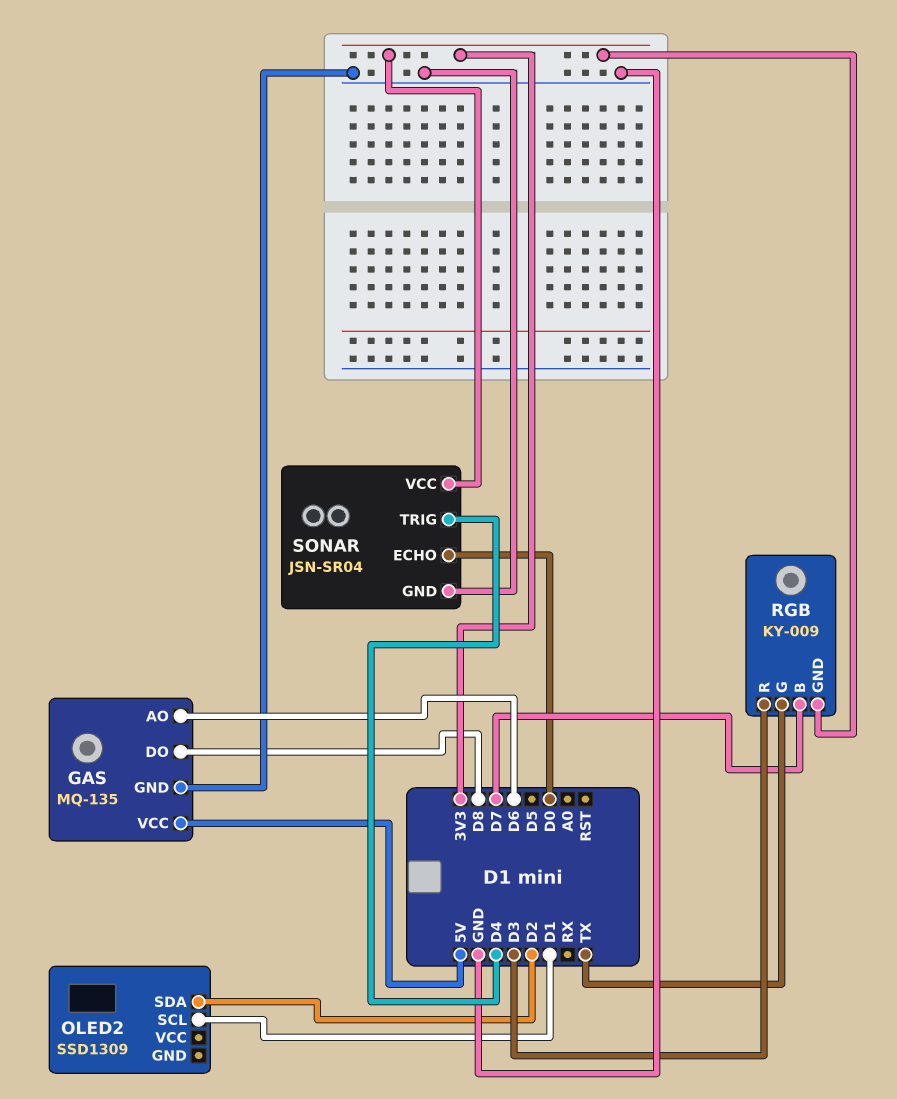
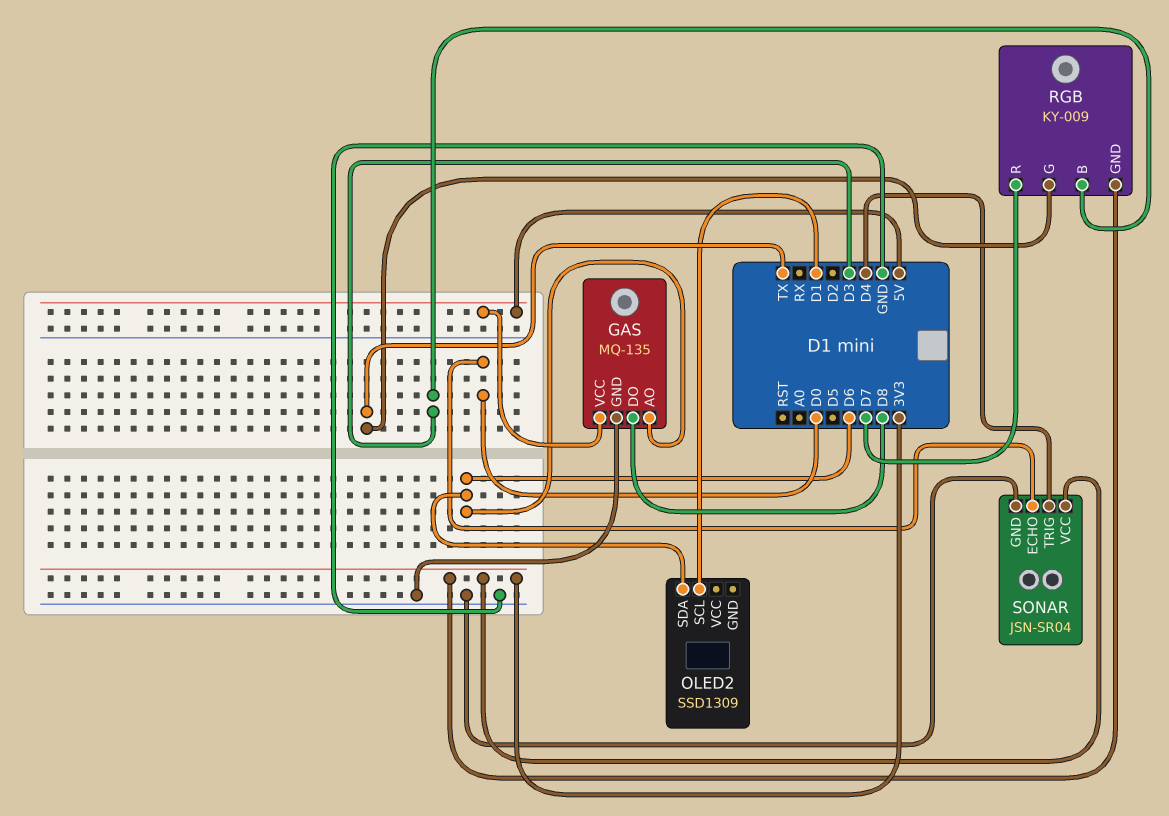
OLED2 pin SDA: D2 -> D6
RGB pin B: D7 -> D3
RGB pin R: D3 -> D7

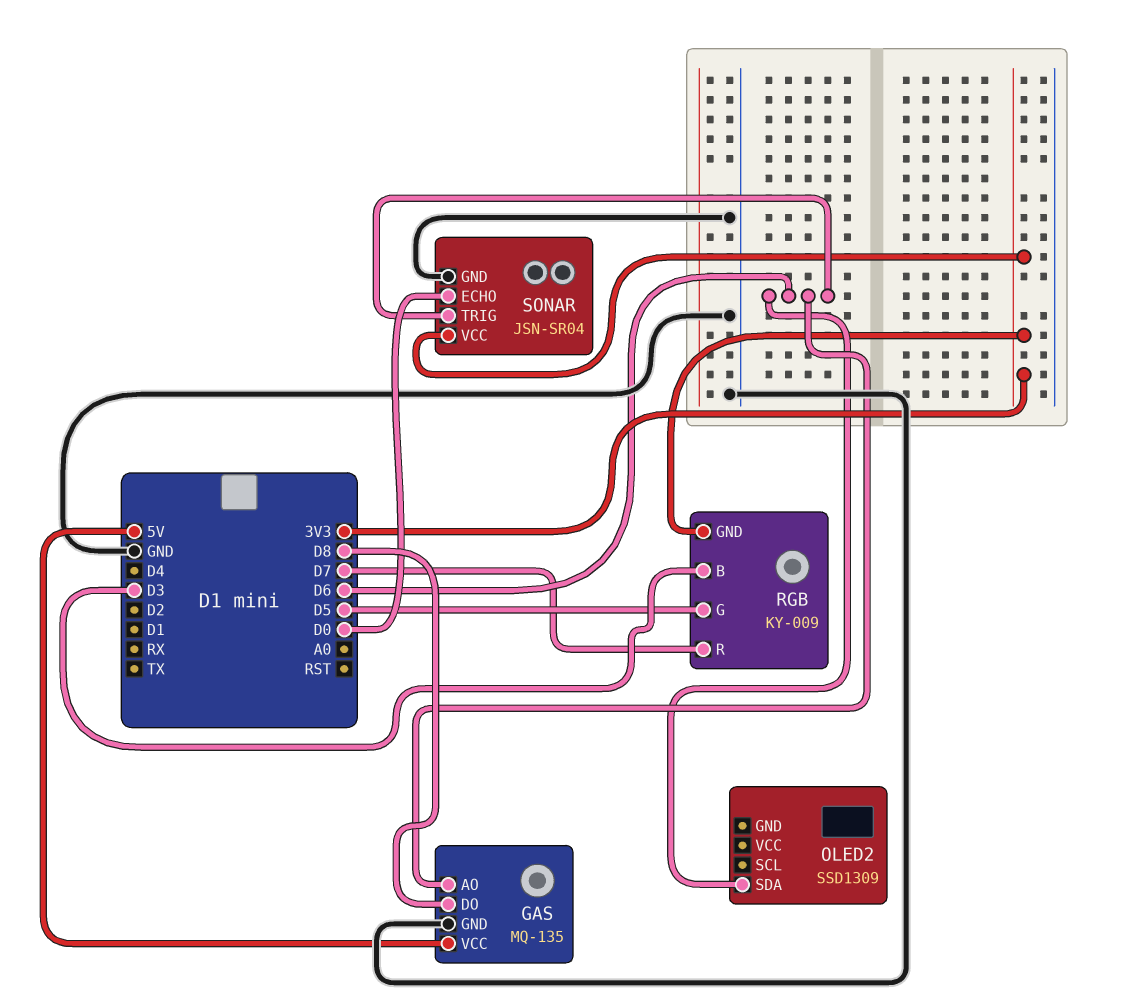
OLED2 pin SCL: D1 -> none
RGB pin G: TX -> D5
SONAR pin TRIG: D4 -> D6

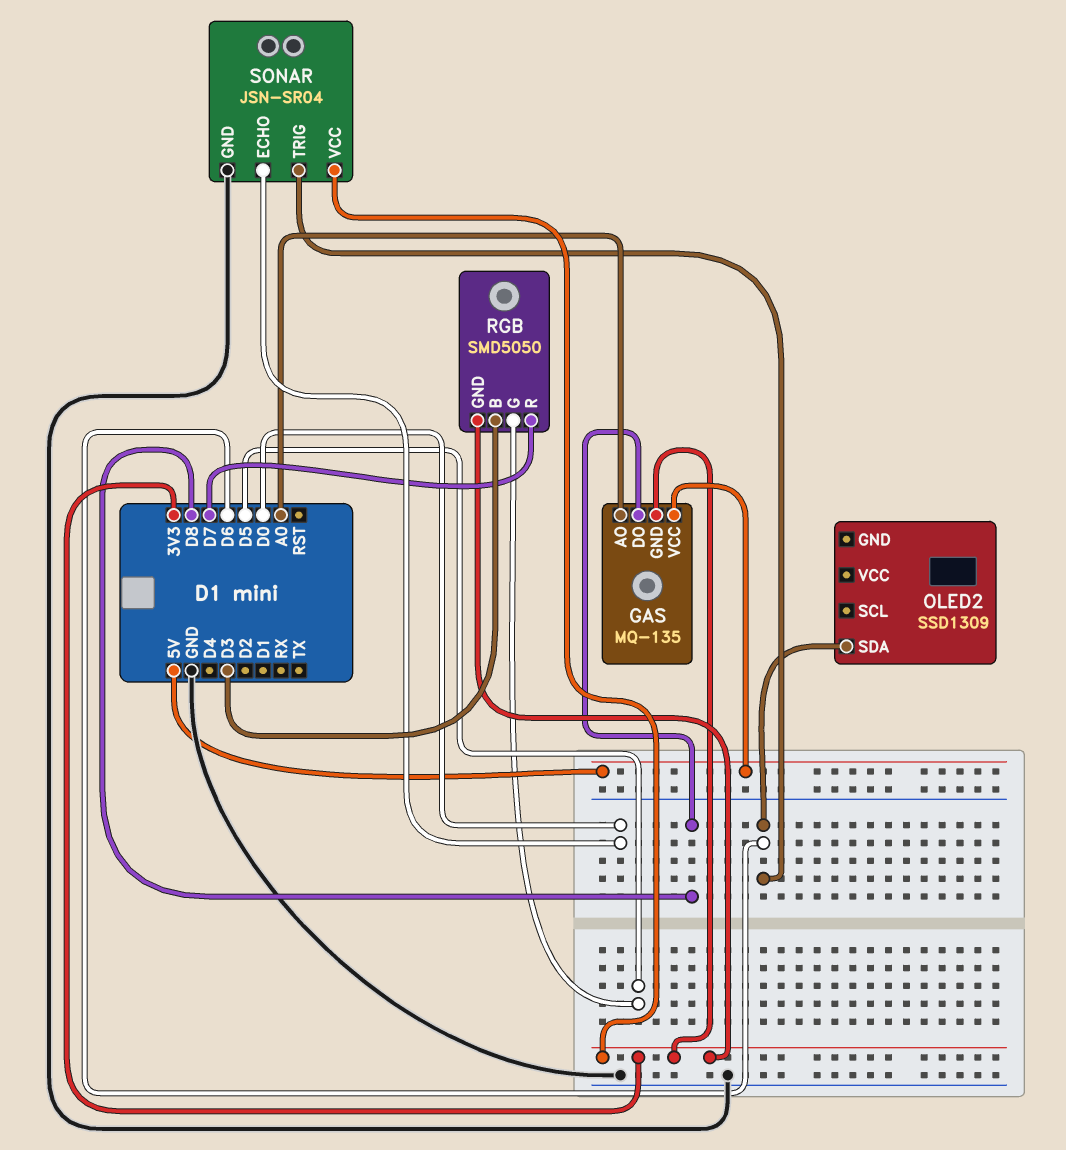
GAS pin AO: D6 -> A0
GAS pin GND: GND -> 3V3
RGB: KY-009 -> SMD5050

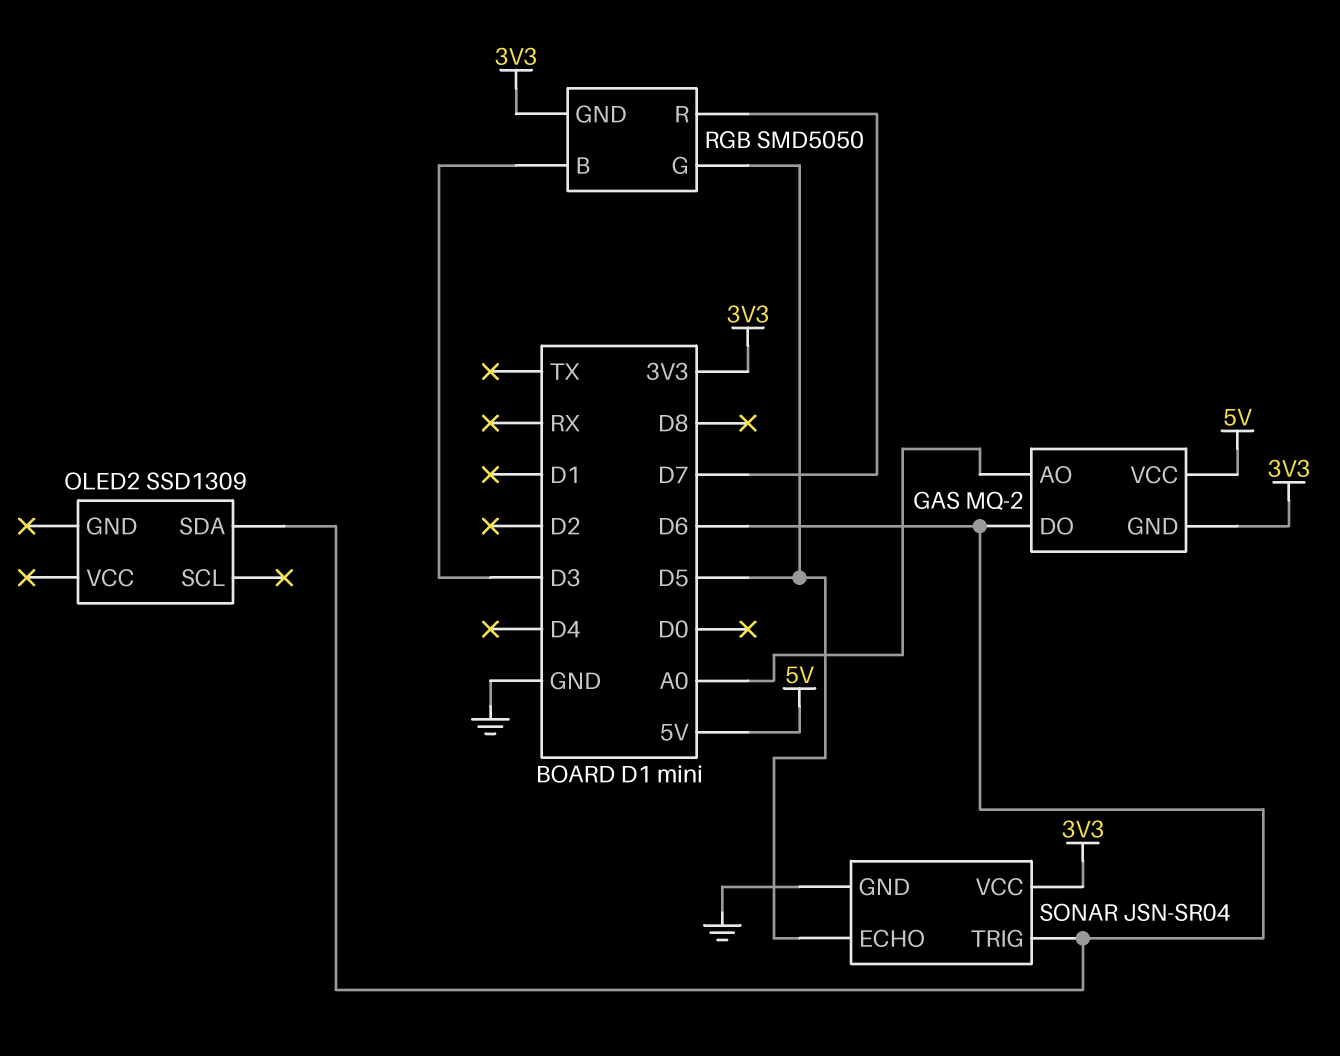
GAS: MQ-135 -> MQ-2
GAS pin DO: D8 -> D6
SONAR pin ECHO: D0 -> D5

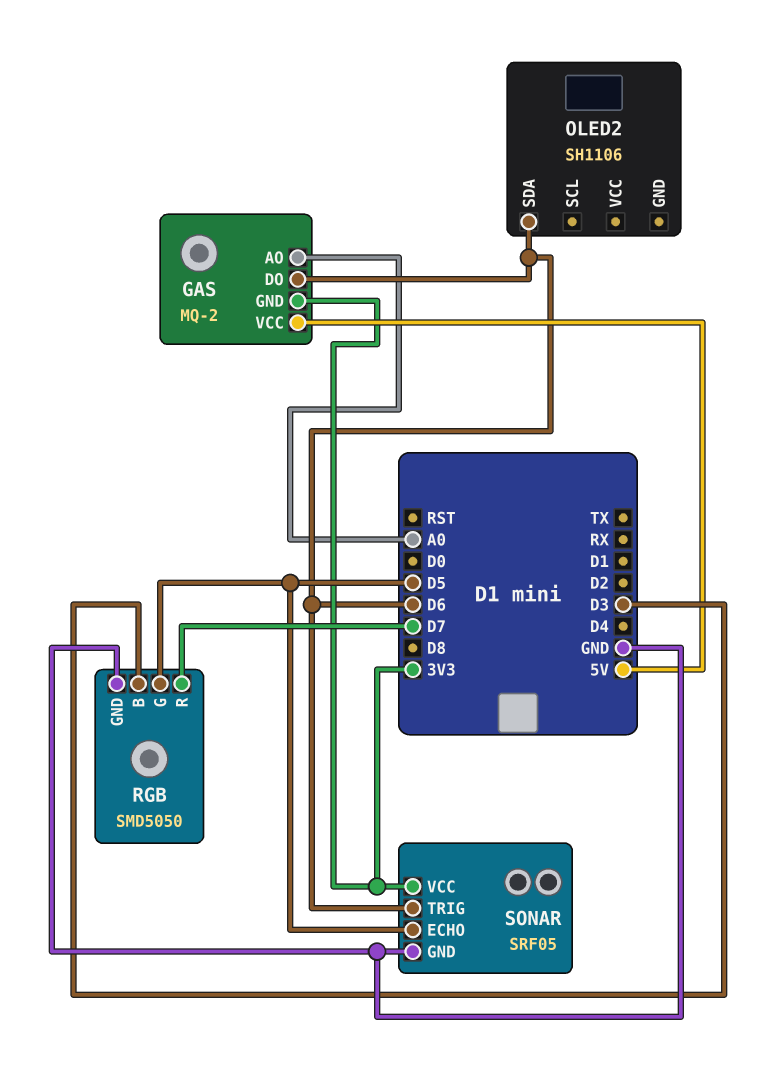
OLED2: SSD1309 -> SH1106
RGB pin GND: 3V3 -> GND
SONAR: JSN-SR04 -> SRF05

